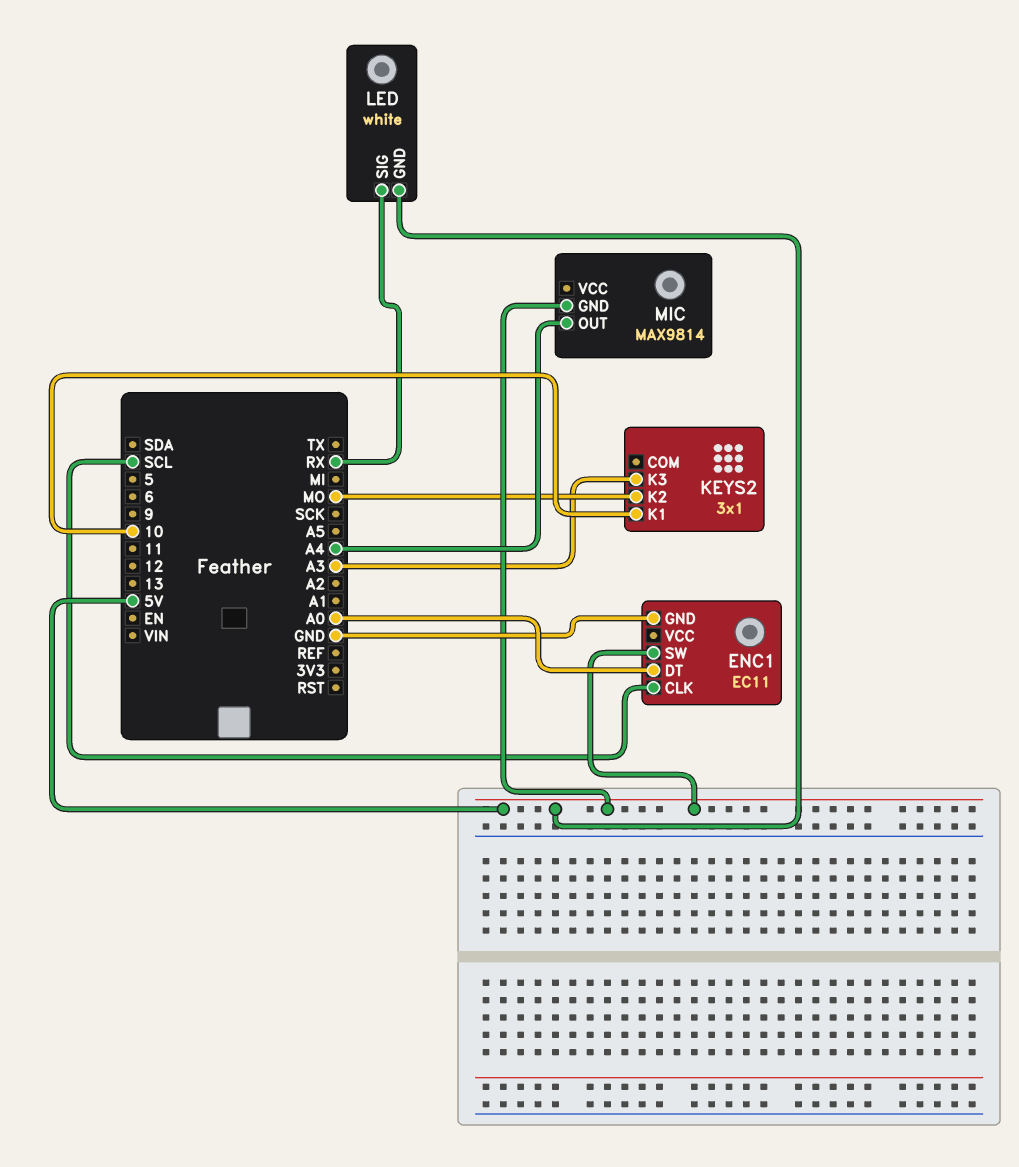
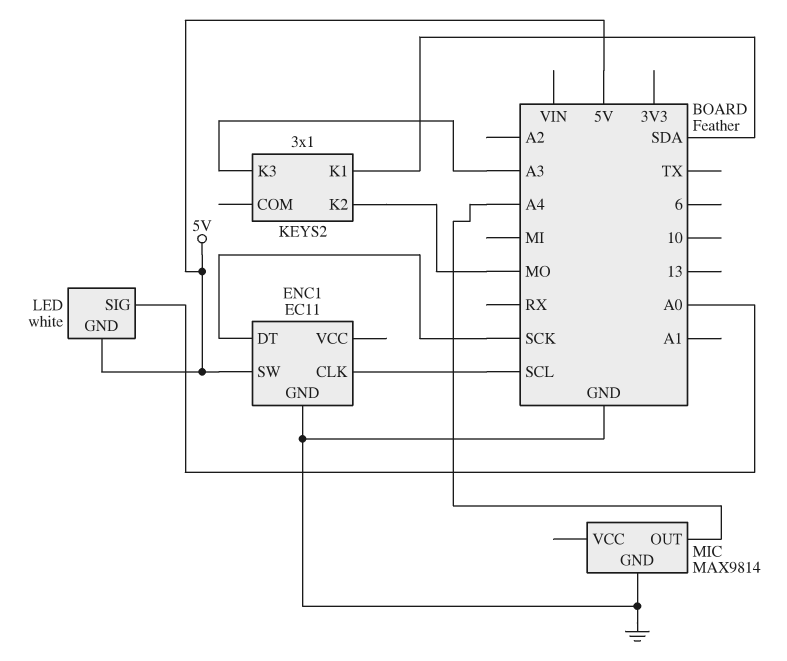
ENC1 pin DT: A0 -> SCK
KEYS2 pin K1: 10 -> SDA
LED pin SIG: RX -> A0
MIC pin GND: 5V -> GND

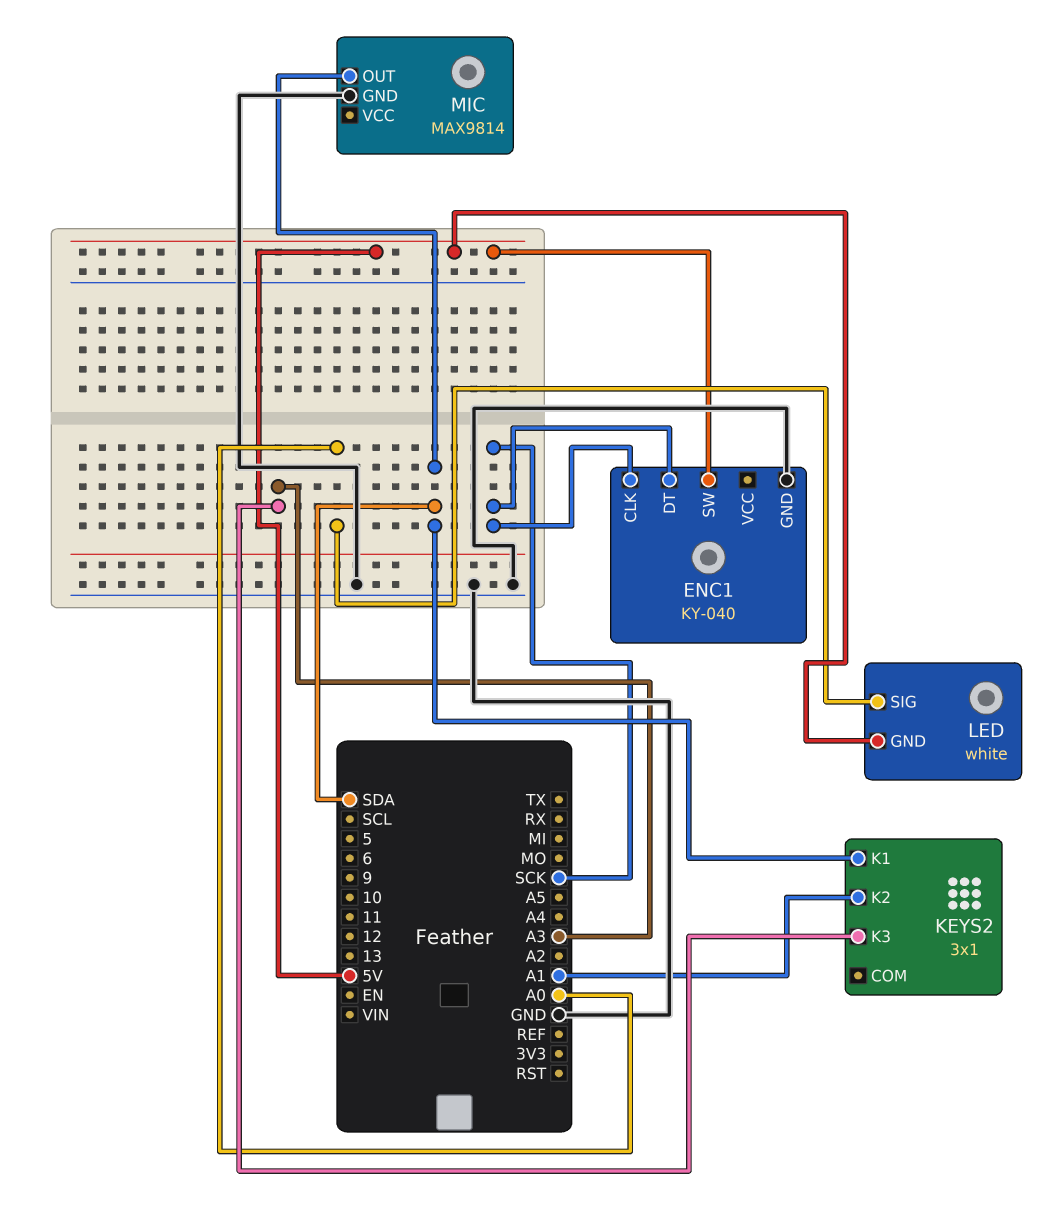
ENC1: EC11 -> KY-040
ENC1 pin CLK: SCL -> SCK
KEYS2 pin K2: MO -> A1
MIC pin OUT: A4 -> SDA

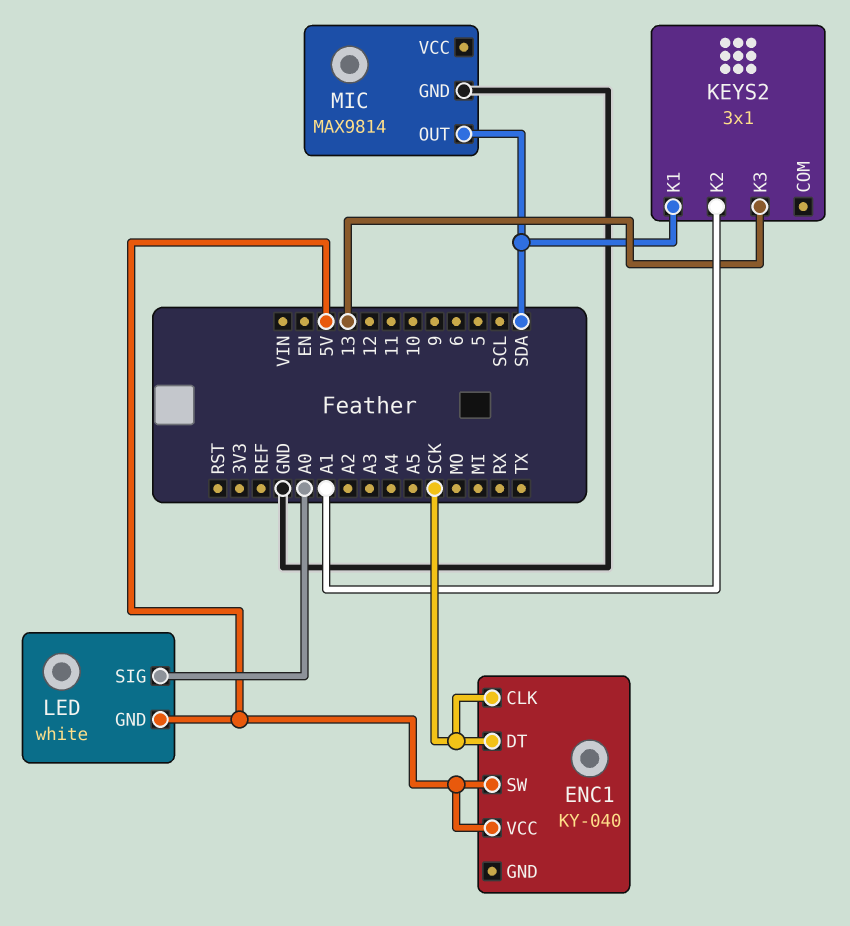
ENC1 pin GND: GND -> none
ENC1 pin VCC: none -> 5V
KEYS2 pin K3: A3 -> 13

